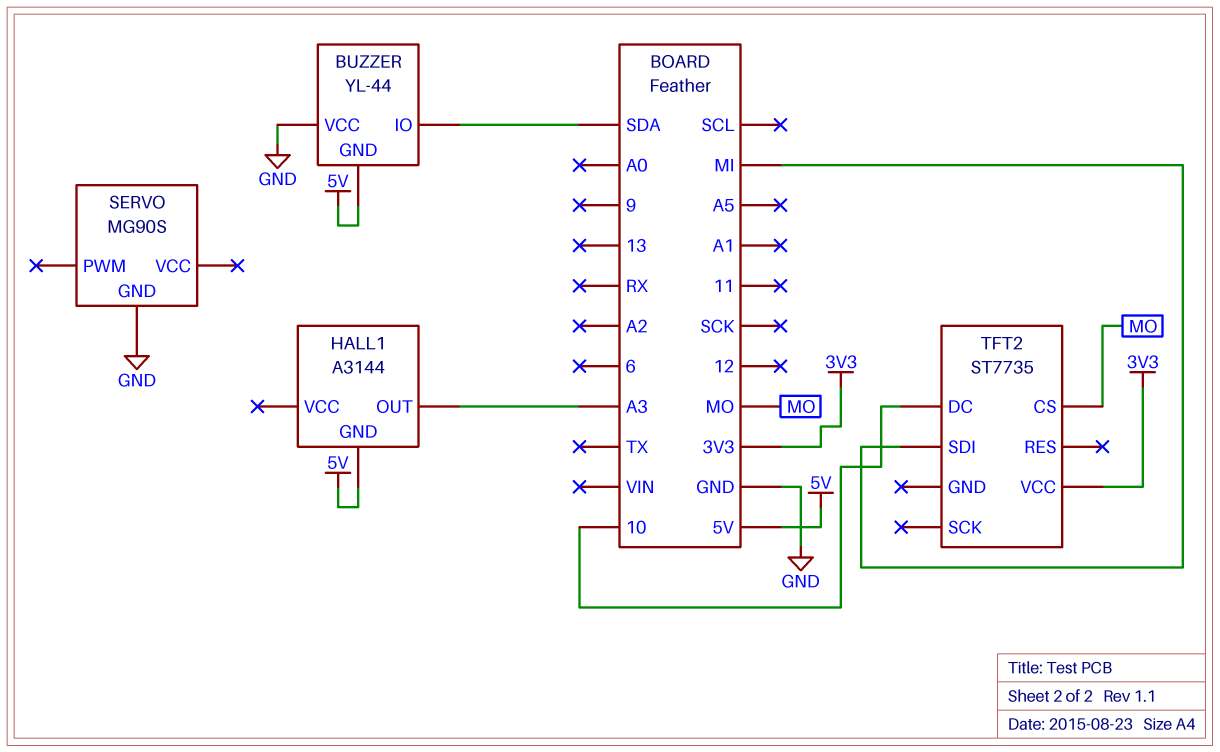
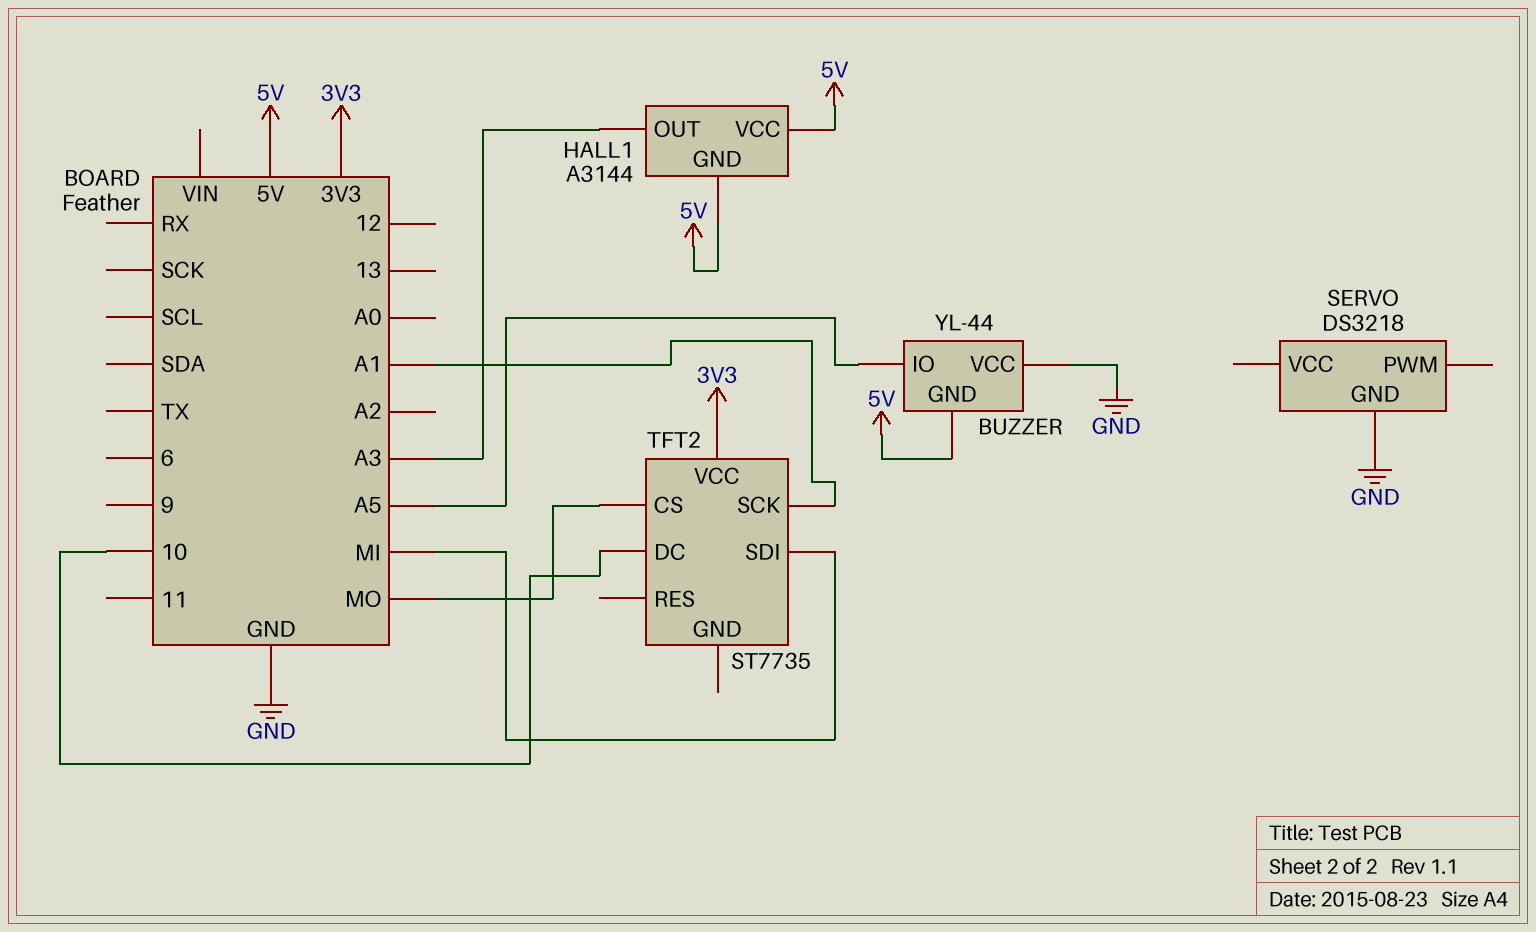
BUZZER pin IO: SDA -> A5
HALL1 pin VCC: none -> 5V
SERVO: MG90S -> DS3218
TFT2 pin SCK: none -> A1

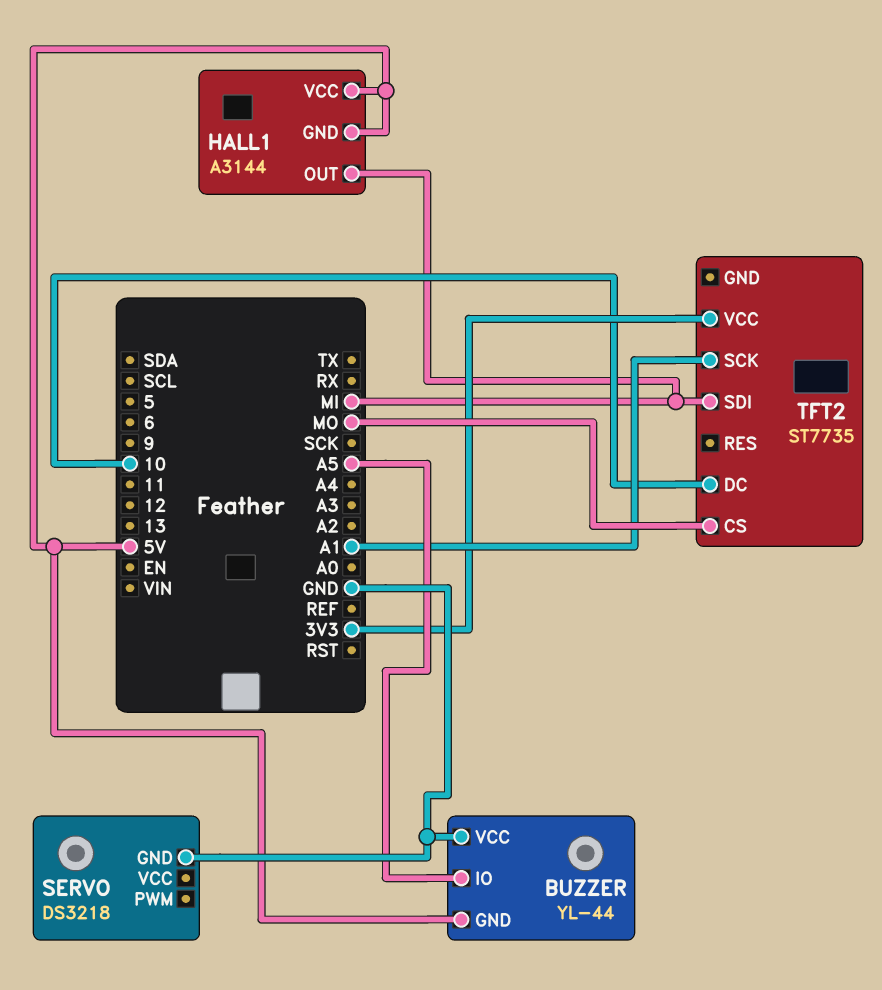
HALL1 pin OUT: A3 -> MI

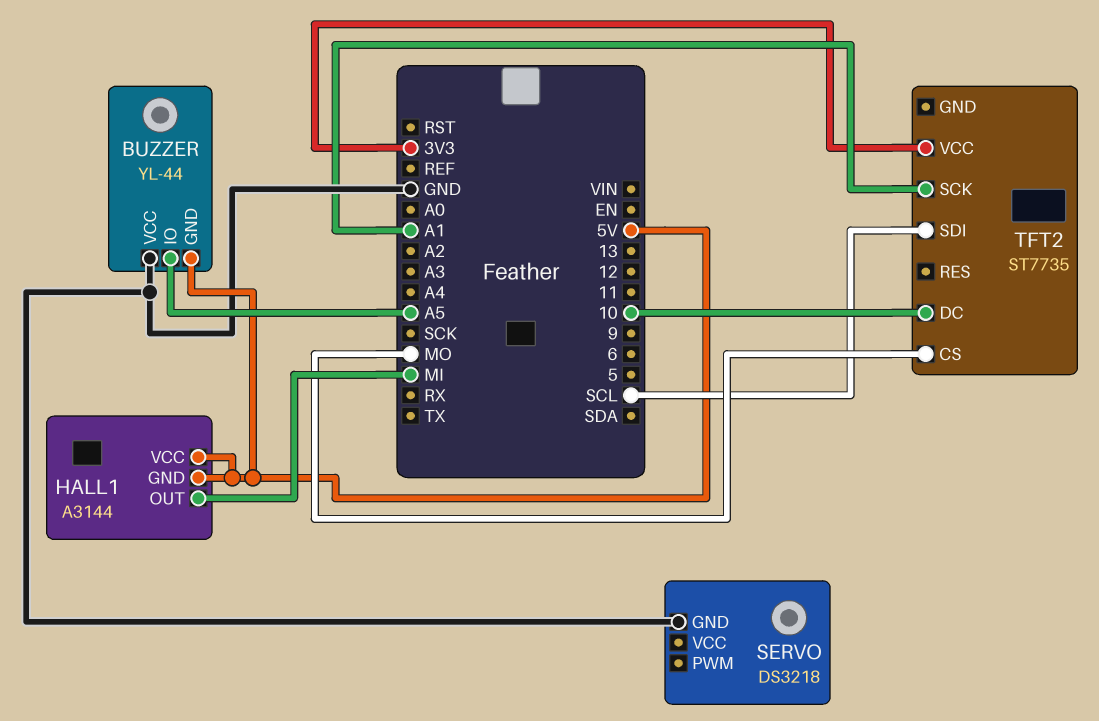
TFT2 pin SDI: MI -> SCL

